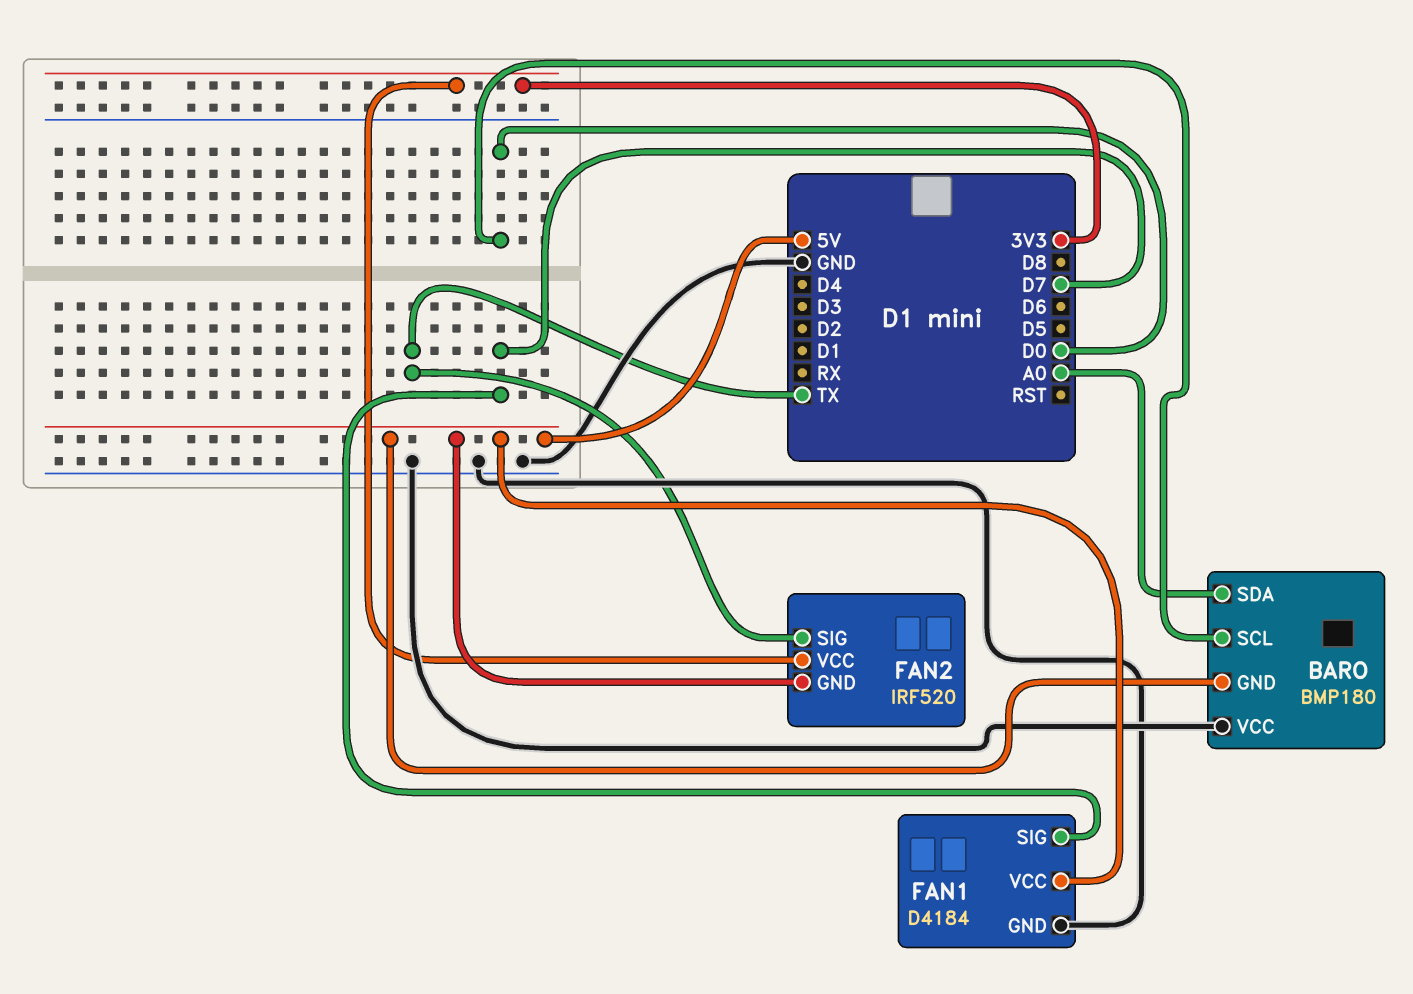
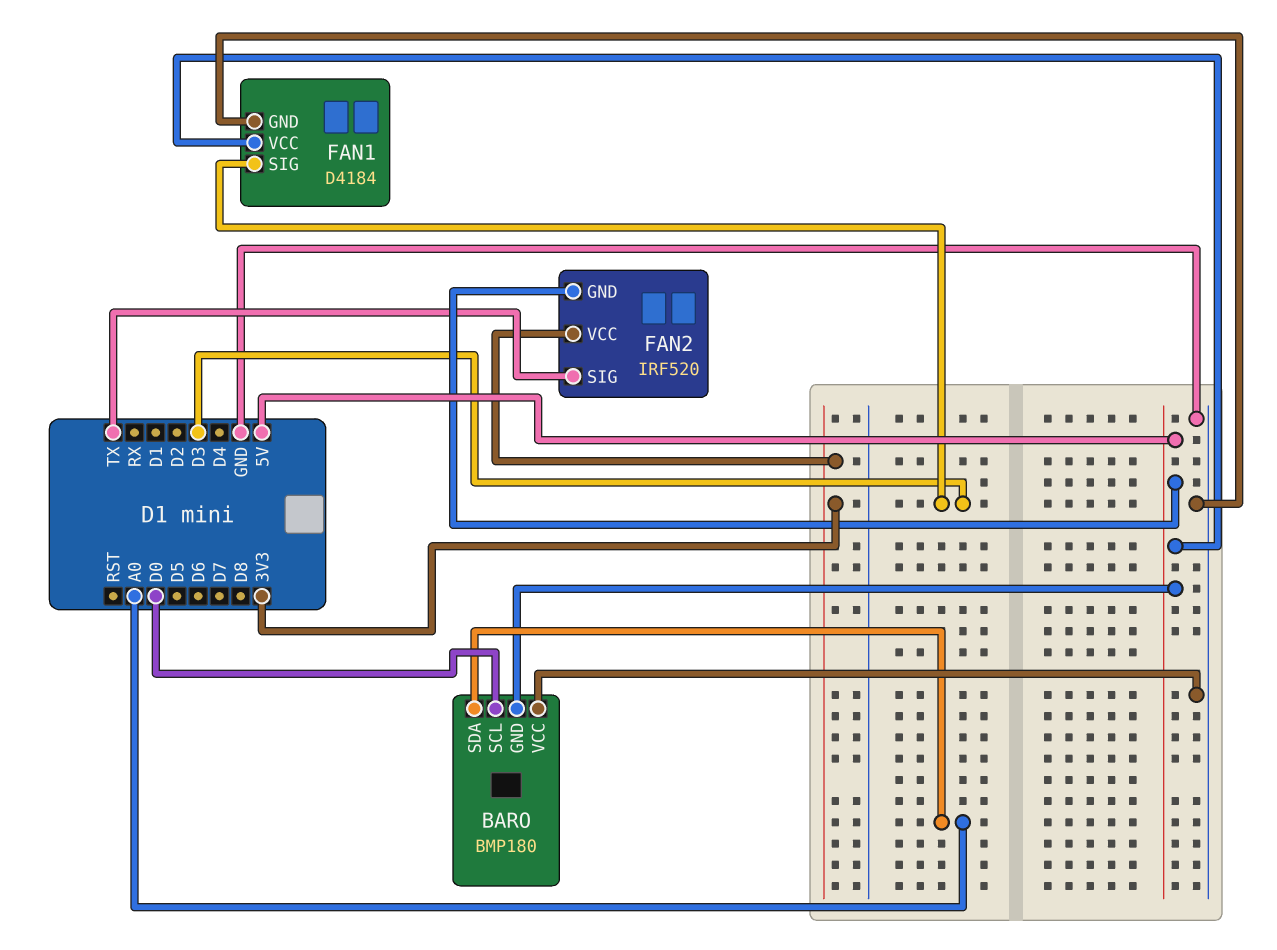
FAN1 pin SIG: D7 -> D3

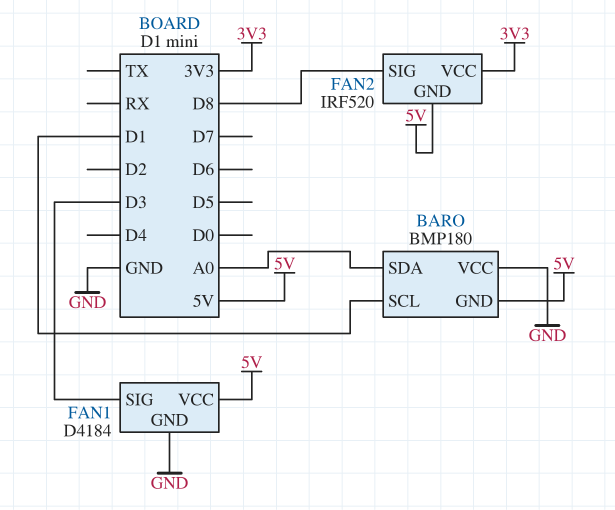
BARO pin SCL: D0 -> D1
FAN2 pin SIG: TX -> D8

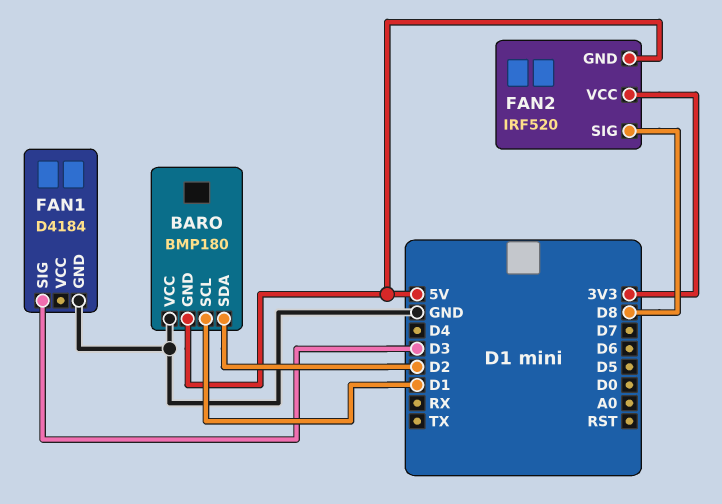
BARO pin SDA: A0 -> D2
FAN1 pin VCC: 5V -> none

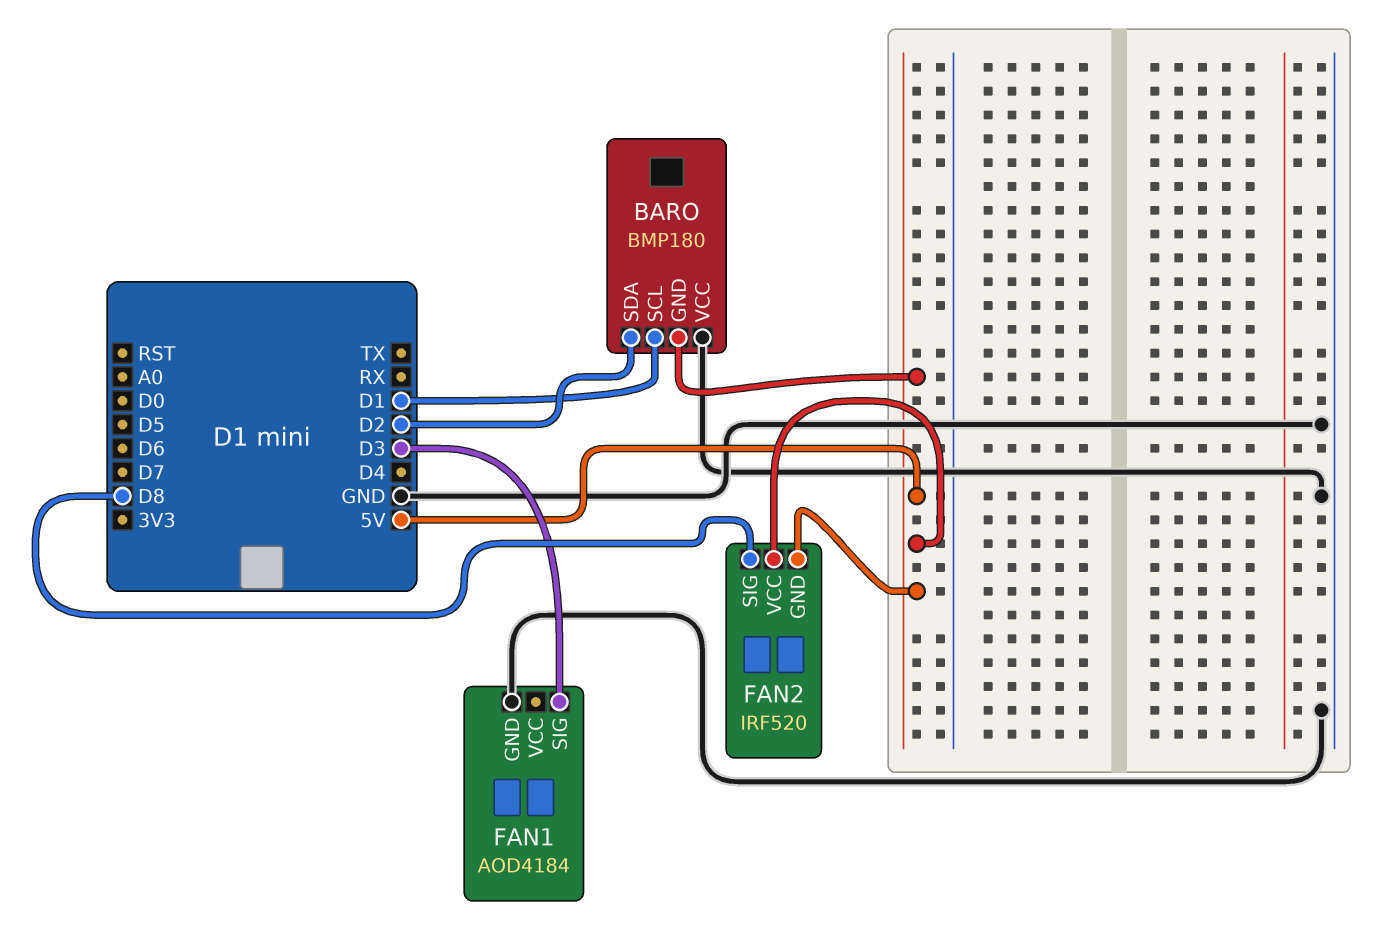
FAN1: D4184 -> AOD4184
FAN2 pin VCC: 3V3 -> 5V

